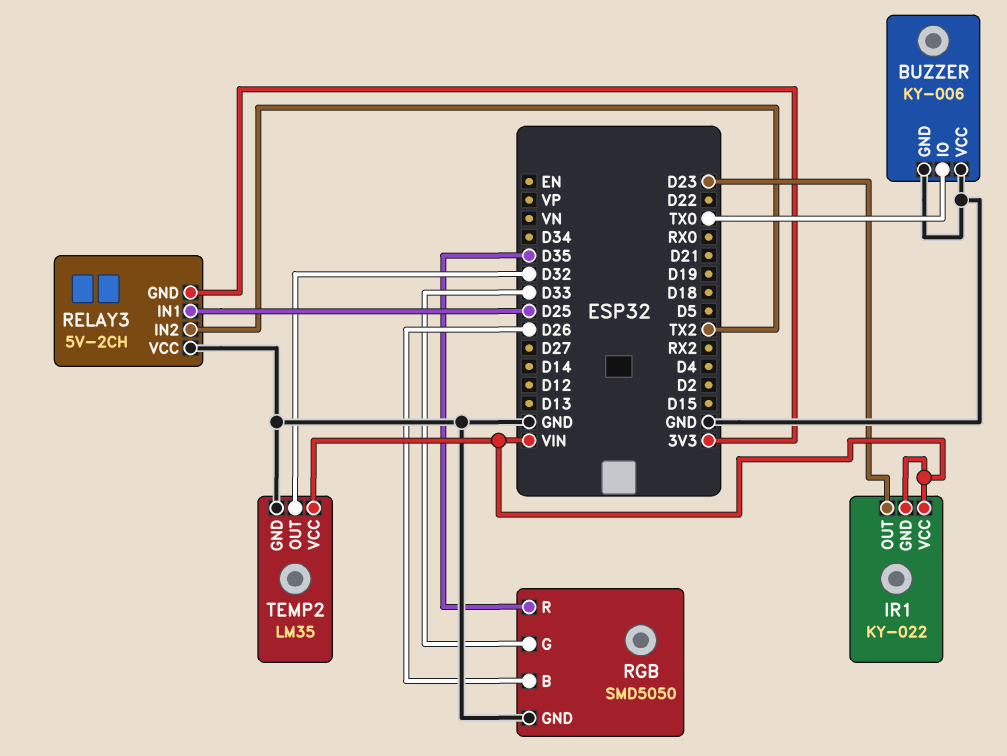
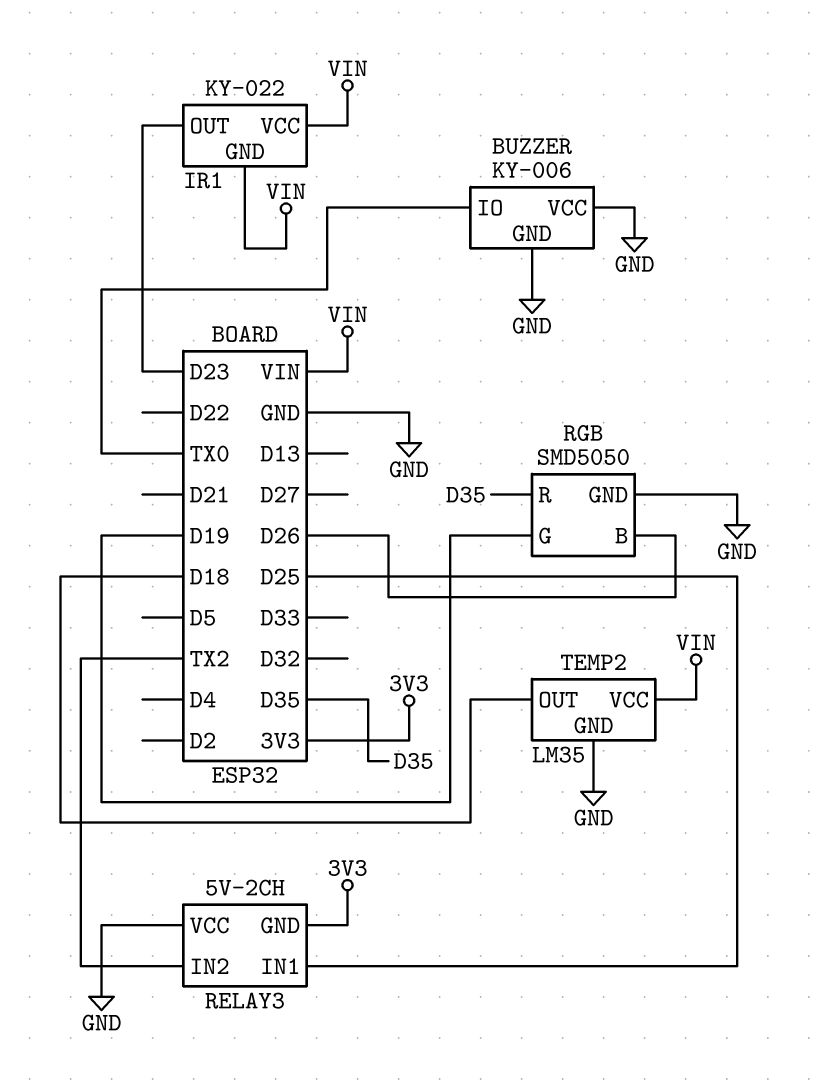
RGB pin G: D33 -> D19
TEMP2 pin OUT: D32 -> D18

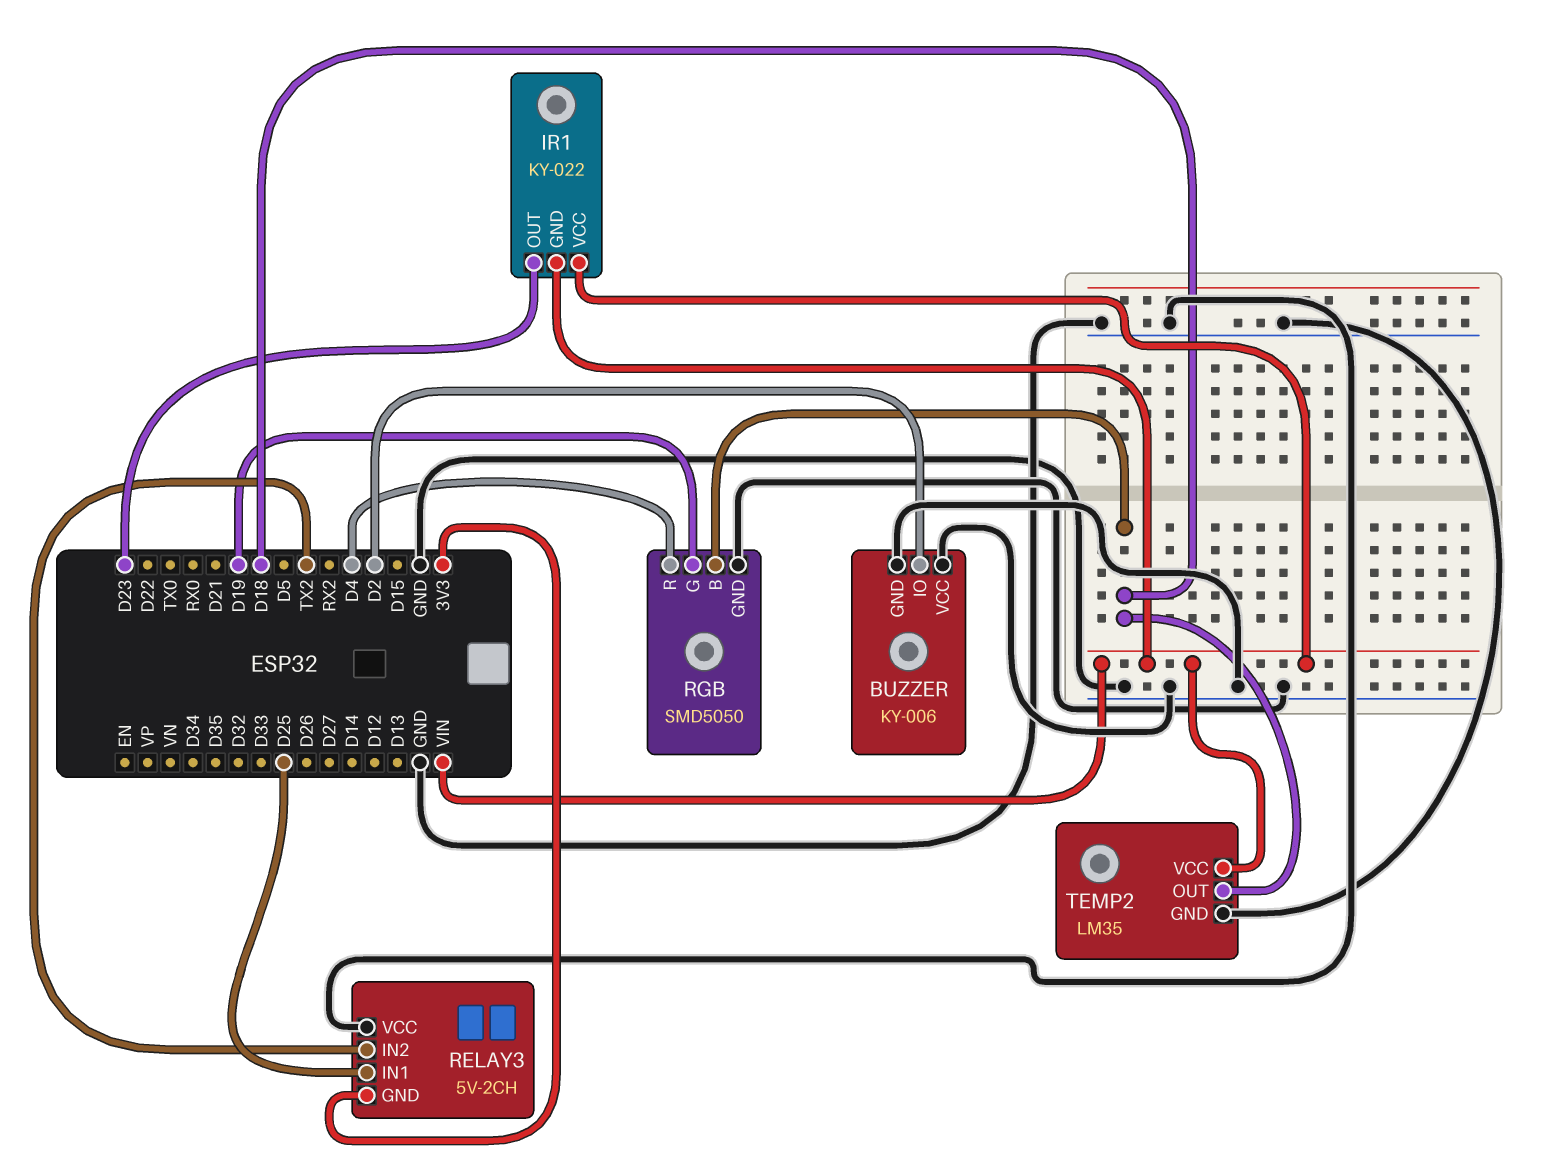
BUZZER pin IO: TX0 -> D2
RGB pin B: D26 -> D18
RGB pin R: D35 -> D4

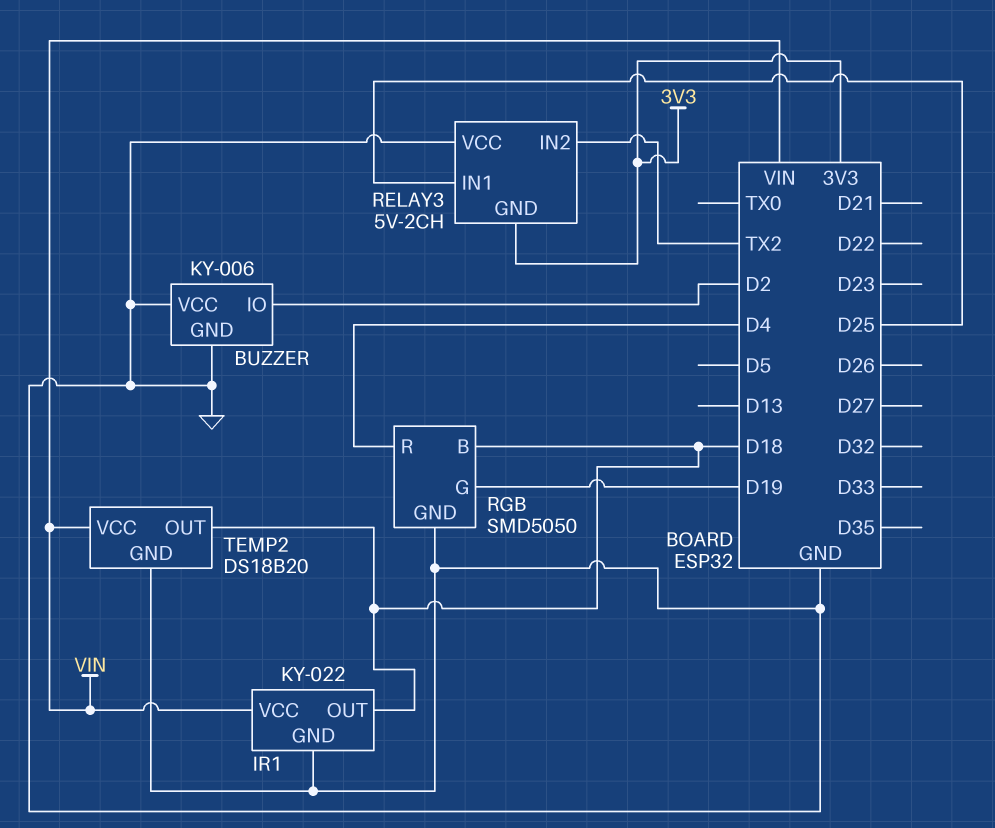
IR1 pin GND: VIN -> GND
IR1 pin OUT: D23 -> D18
TEMP2: LM35 -> DS18B20

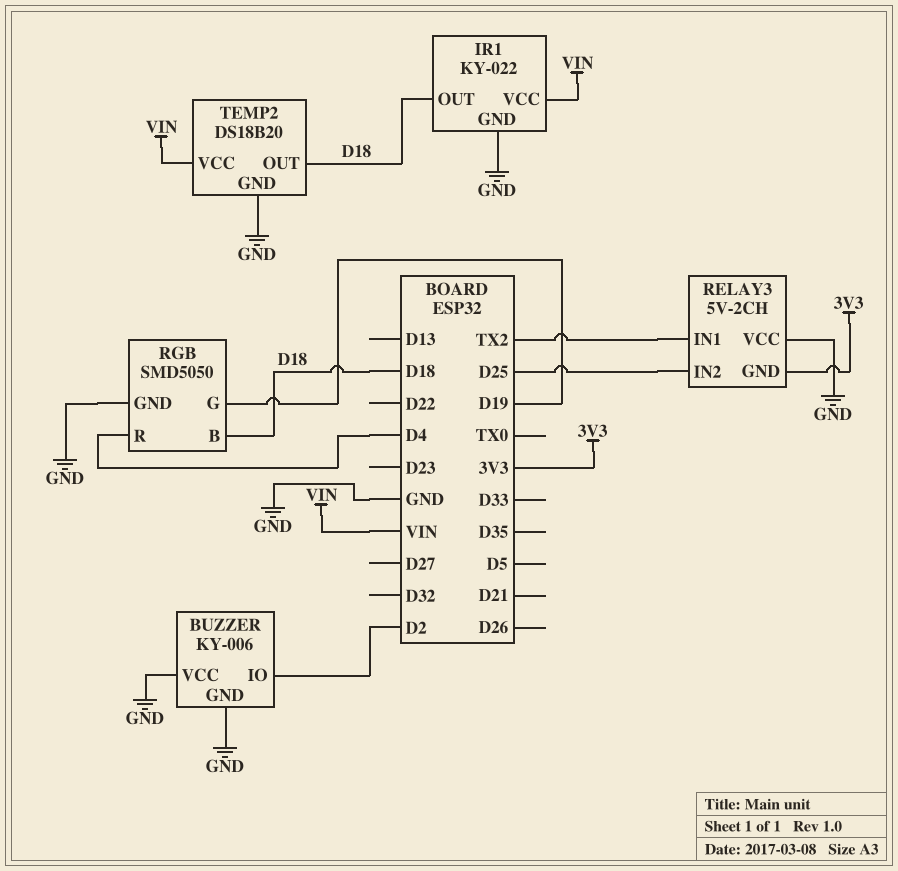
RELAY3 pin IN1: D25 -> TX2
RELAY3 pin IN2: TX2 -> D25

